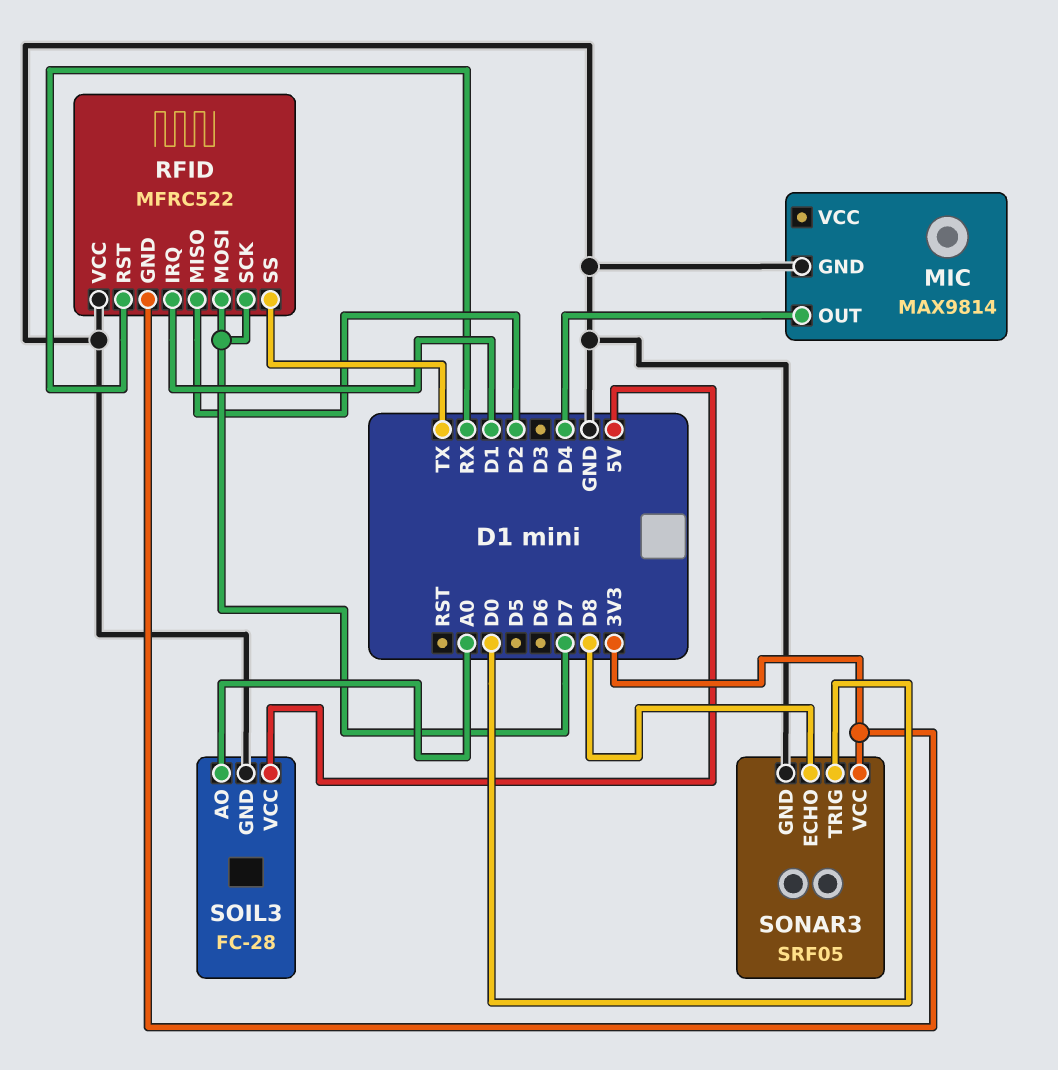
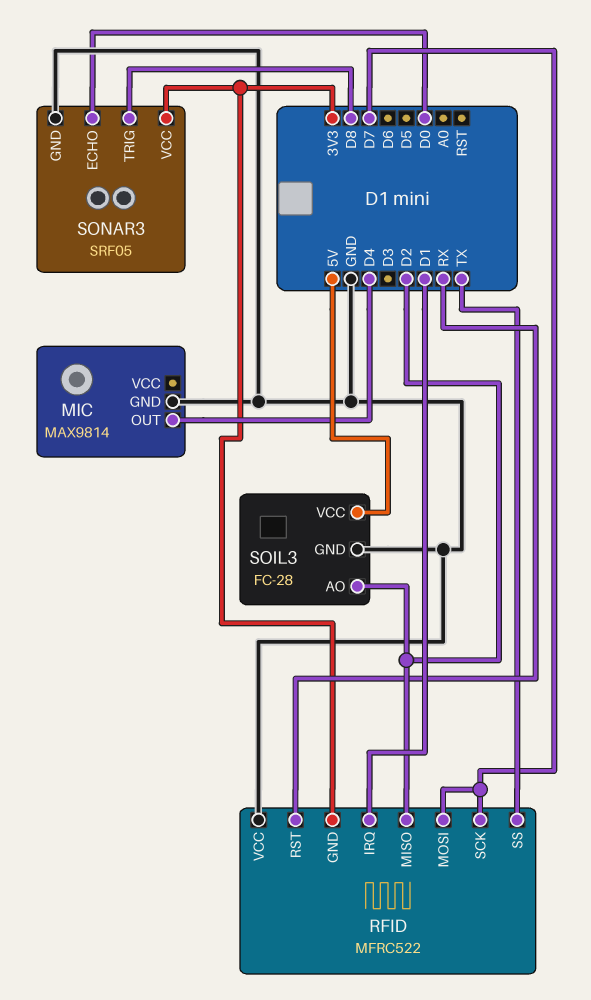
SOIL3 pin AO: A0 -> D2
SONAR3 pin ECHO: D8 -> D0
SONAR3 pin TRIG: D0 -> D8

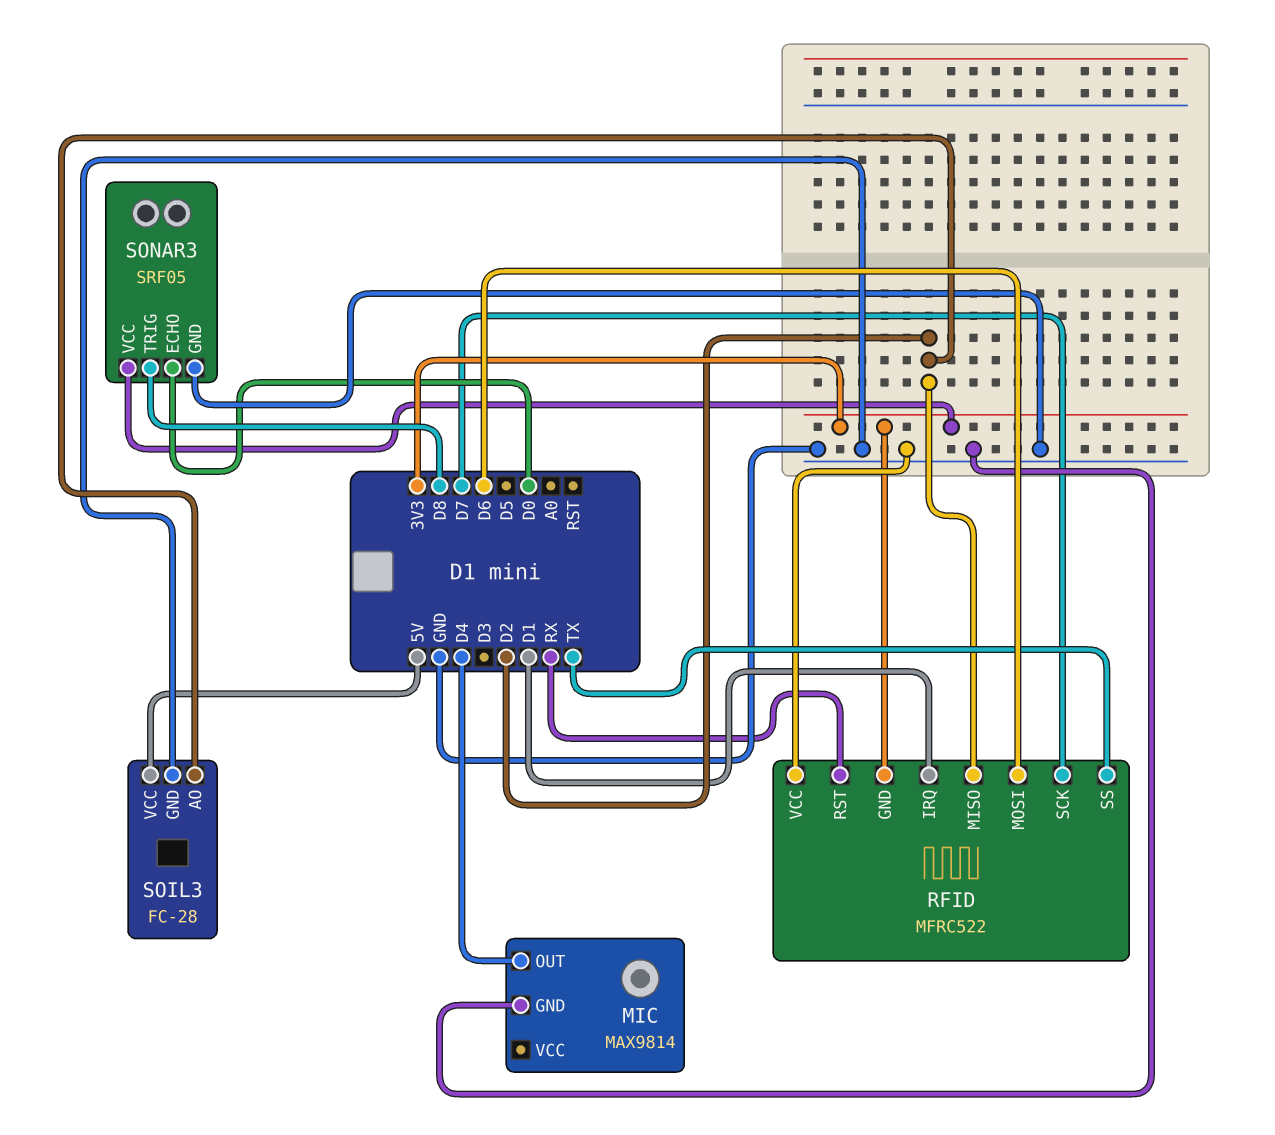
RFID pin MOSI: D7 -> D6

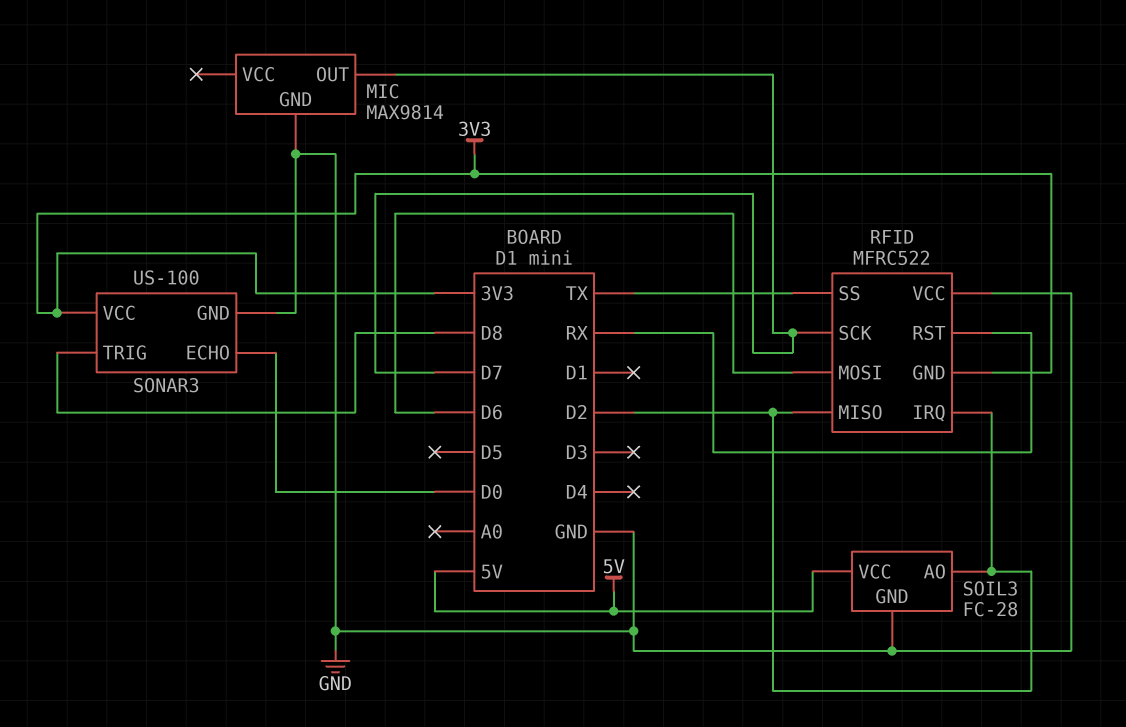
MIC pin OUT: D4 -> D7
RFID pin IRQ: D1 -> D2
SONAR3: SRF05 -> US-100

